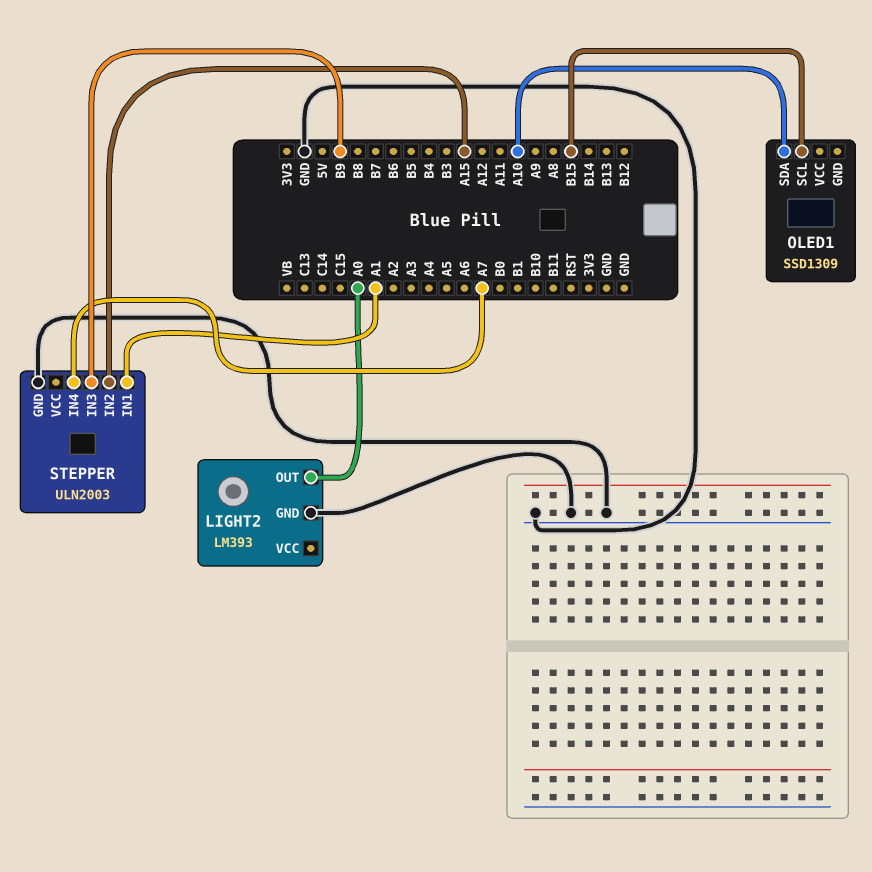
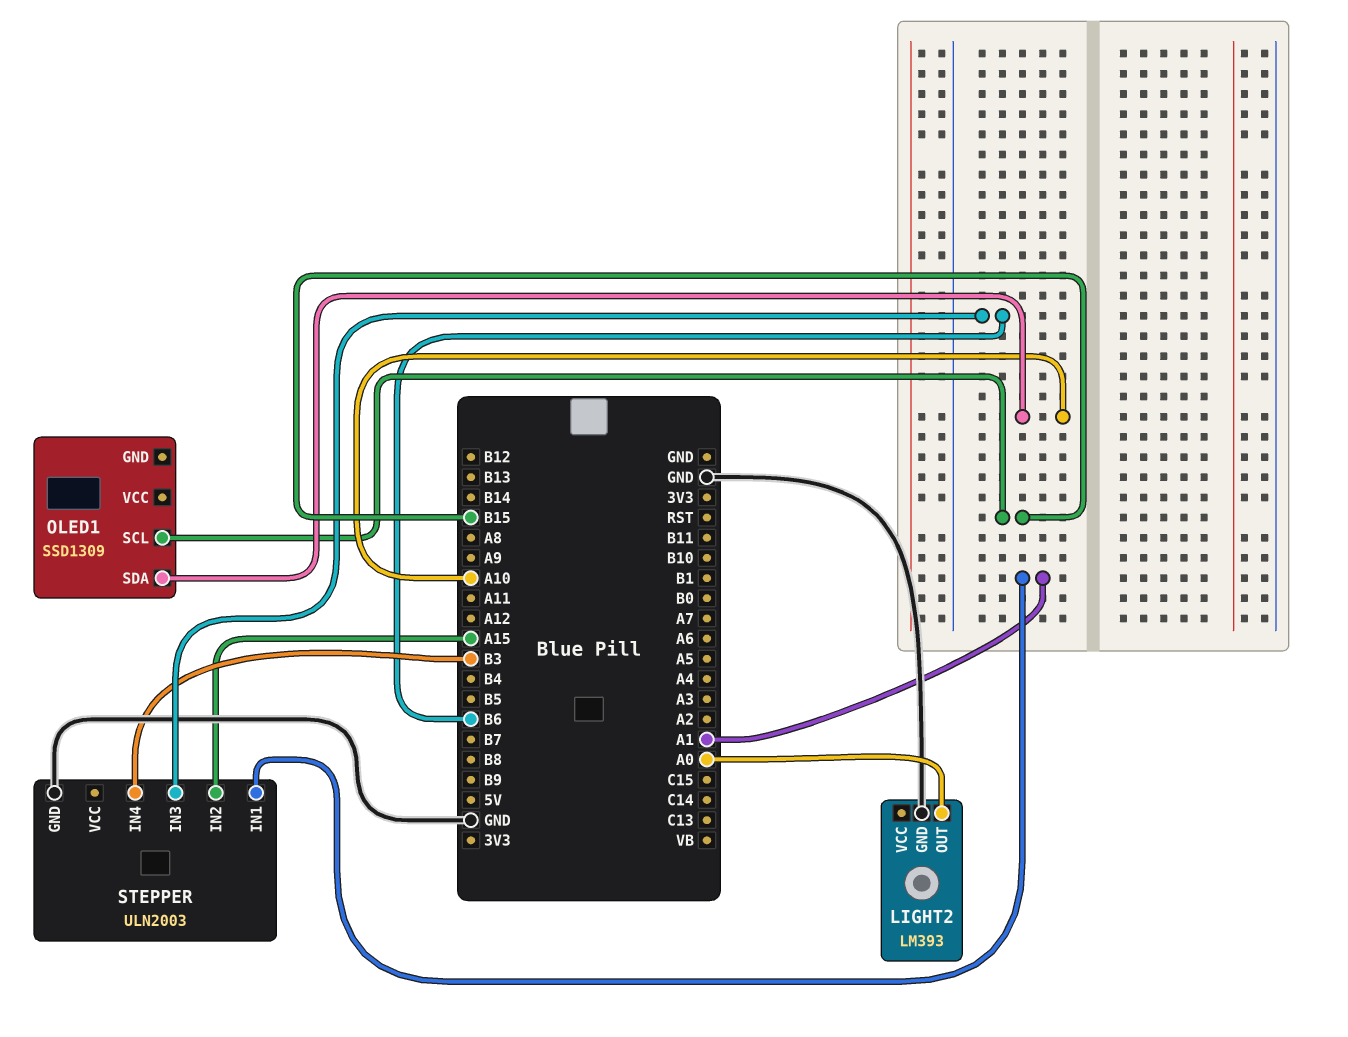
STEPPER pin IN3: B9 -> B6
STEPPER pin IN4: A7 -> B3

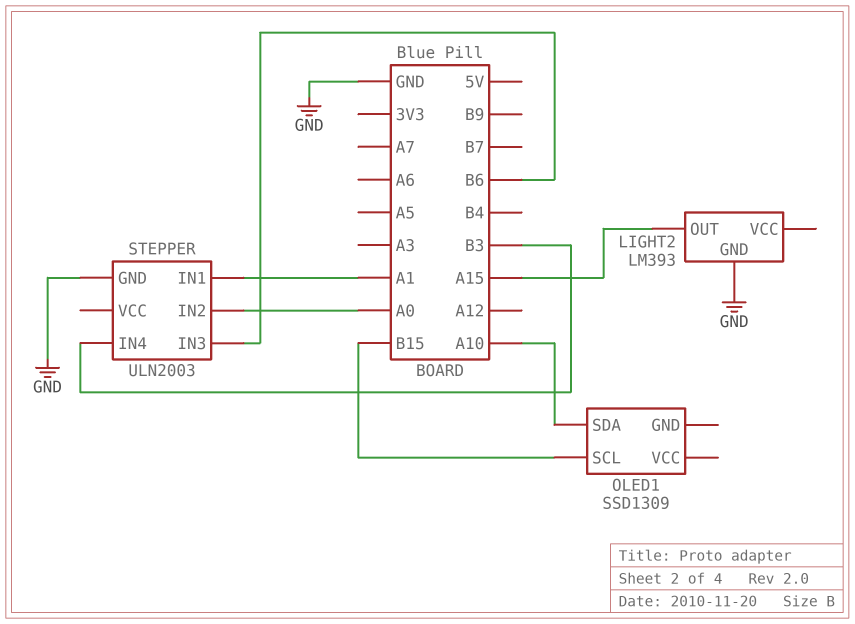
LIGHT2 pin OUT: A0 -> A15
STEPPER pin IN2: A15 -> A0

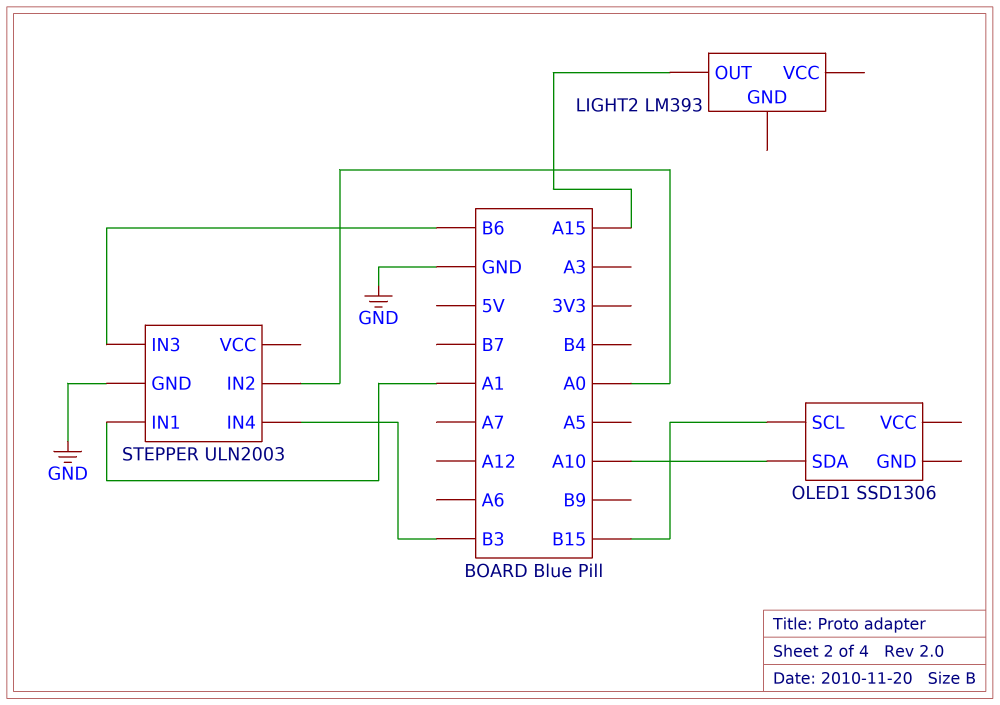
LIGHT2 pin GND: GND -> none
OLED1: SSD1309 -> SSD1306

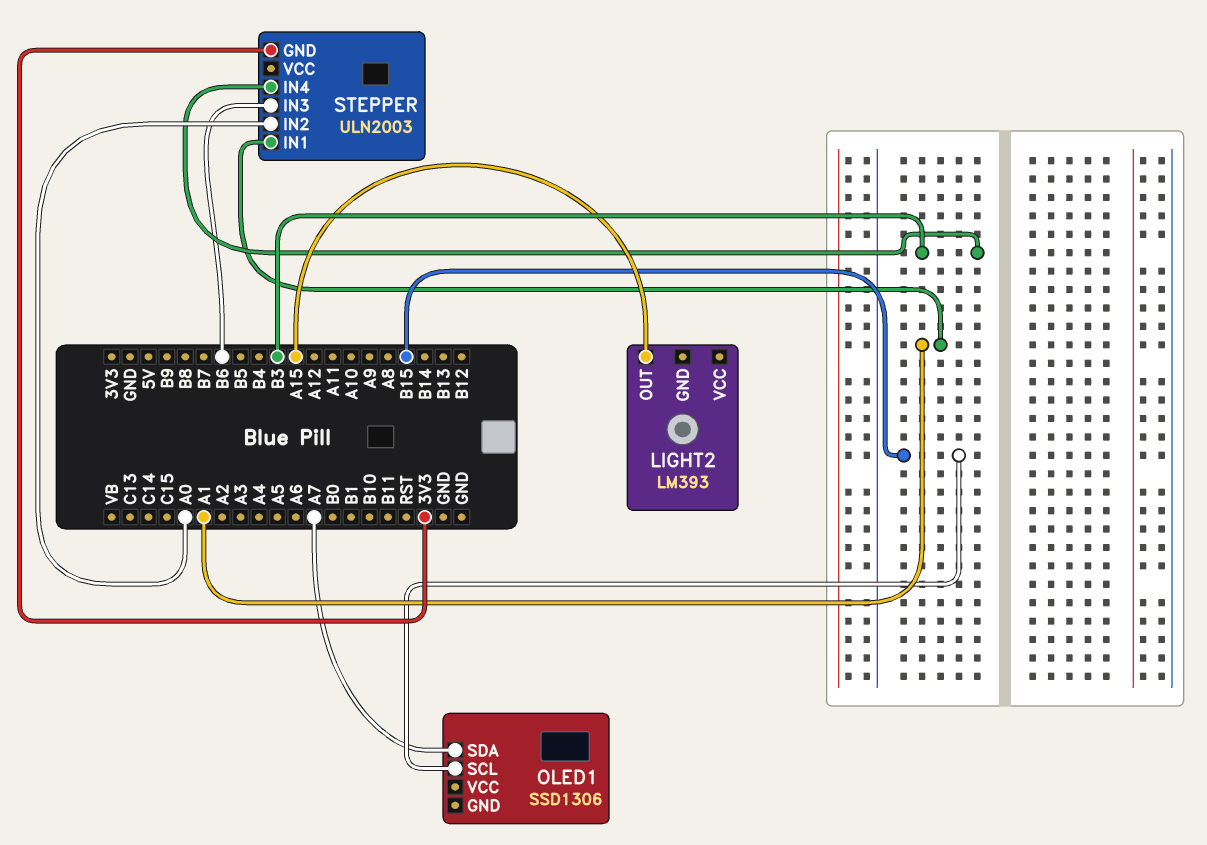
OLED1 pin SDA: A10 -> A7
STEPPER pin GND: GND -> 3V3

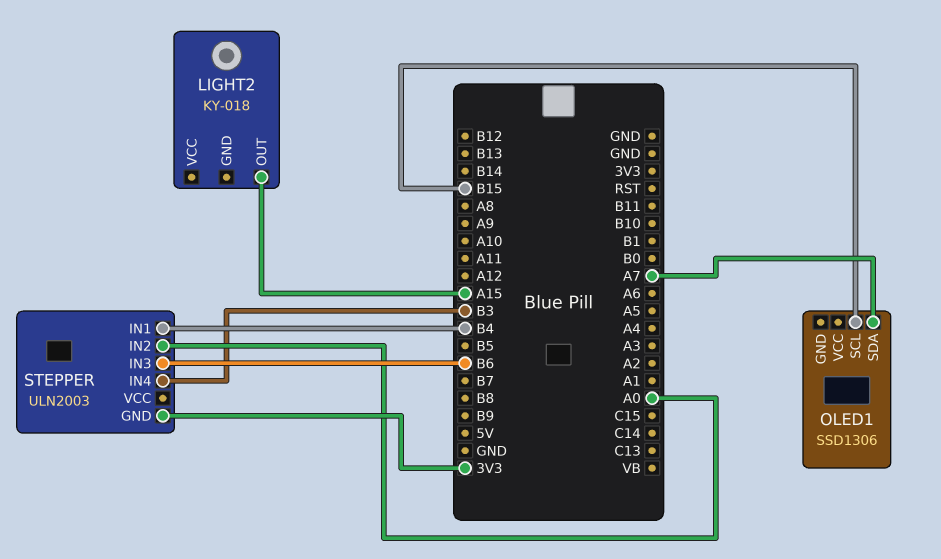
LIGHT2: LM393 -> KY-018
STEPPER pin IN1: A1 -> B4

